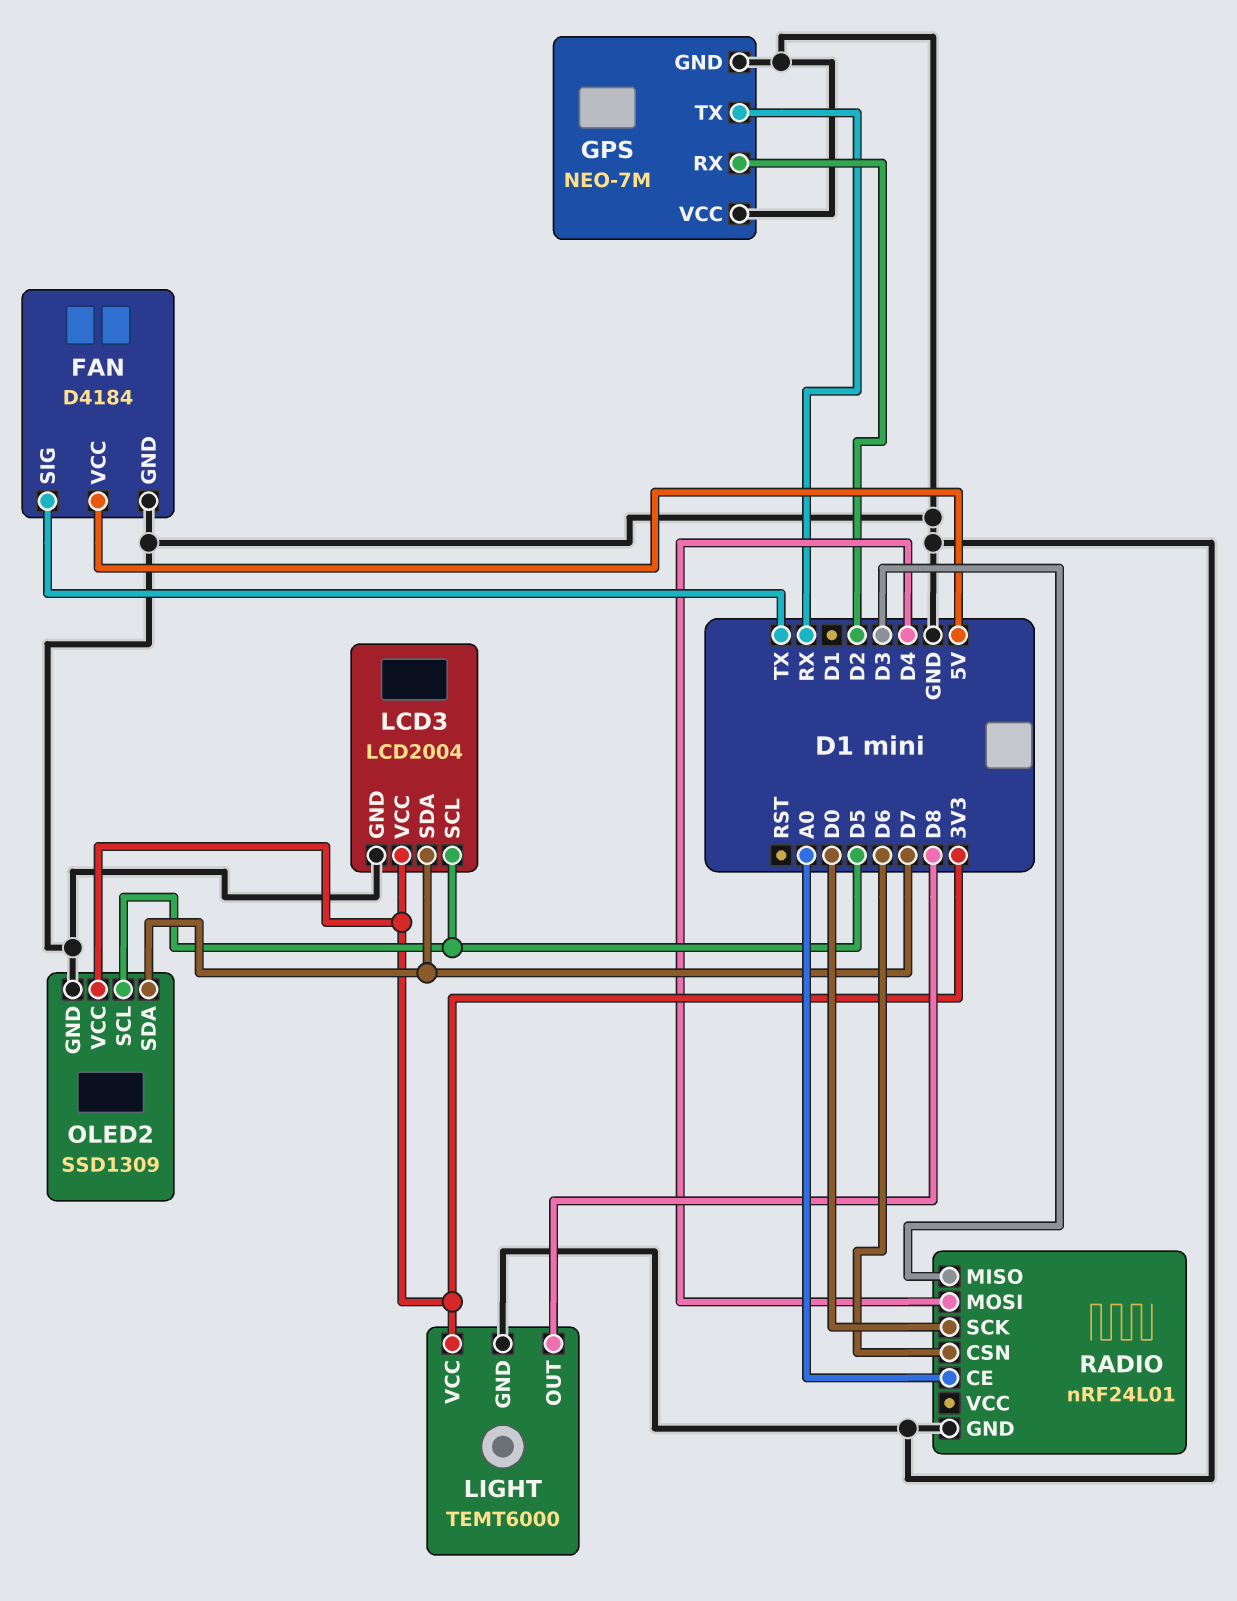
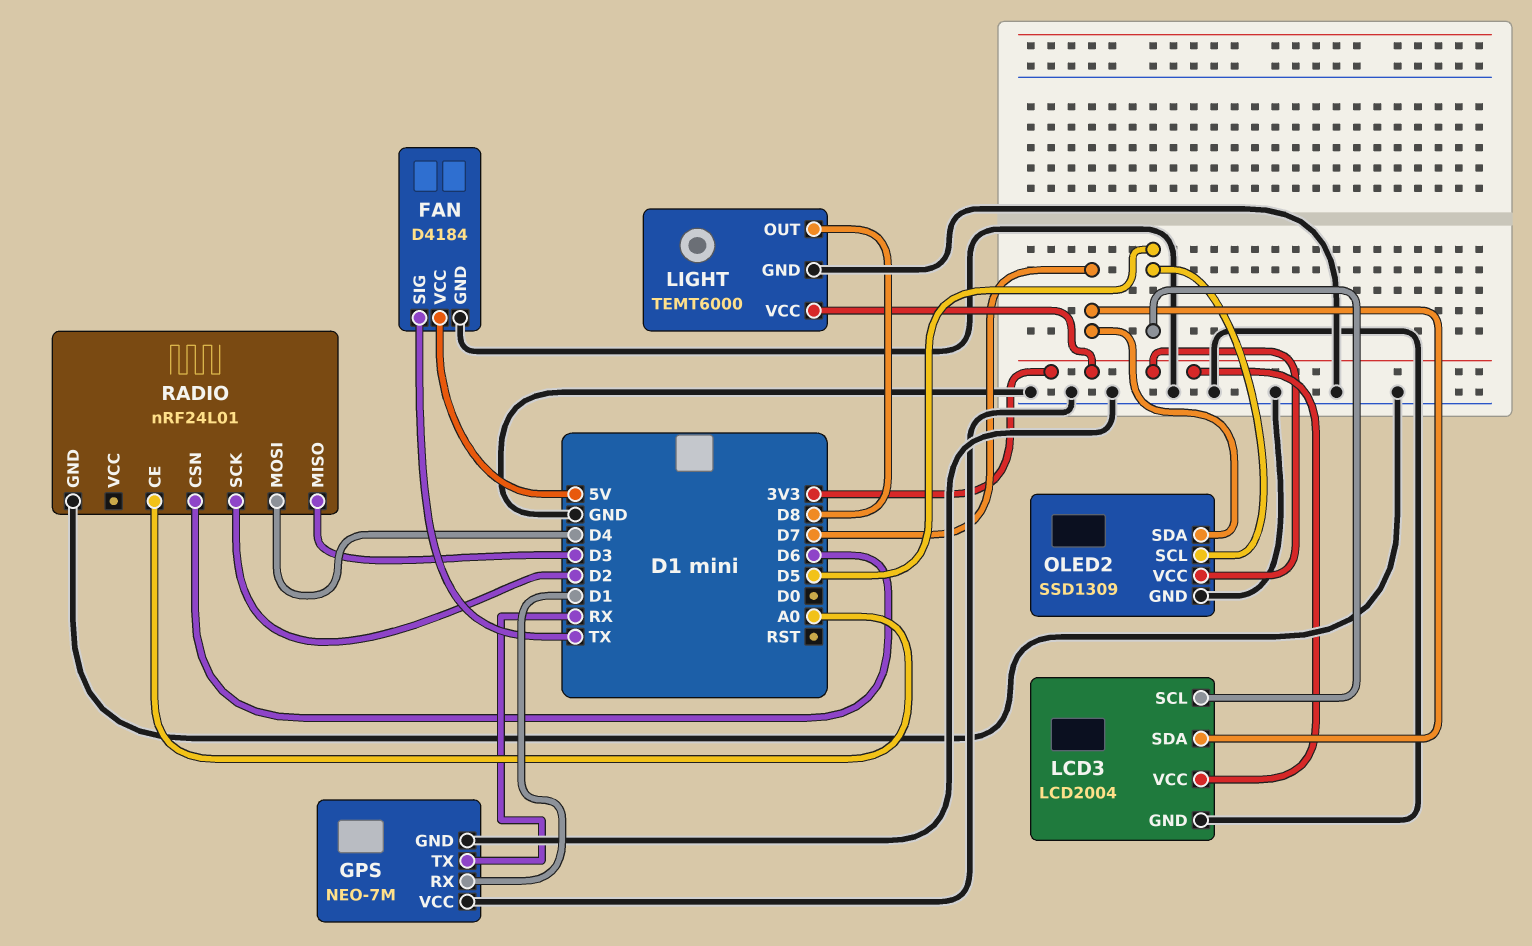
GPS pin RX: D2 -> D1
RADIO pin SCK: D0 -> D2

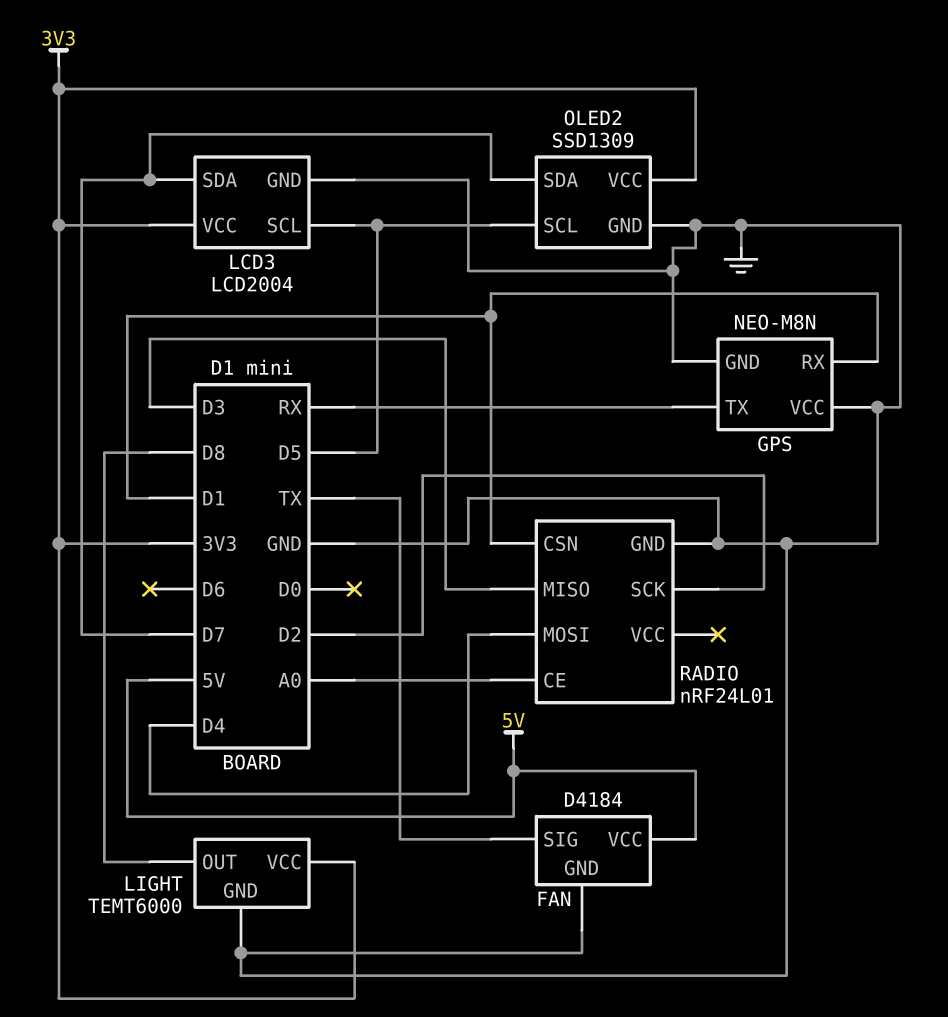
GPS: NEO-7M -> NEO-M8N
RADIO pin CSN: D6 -> D1

